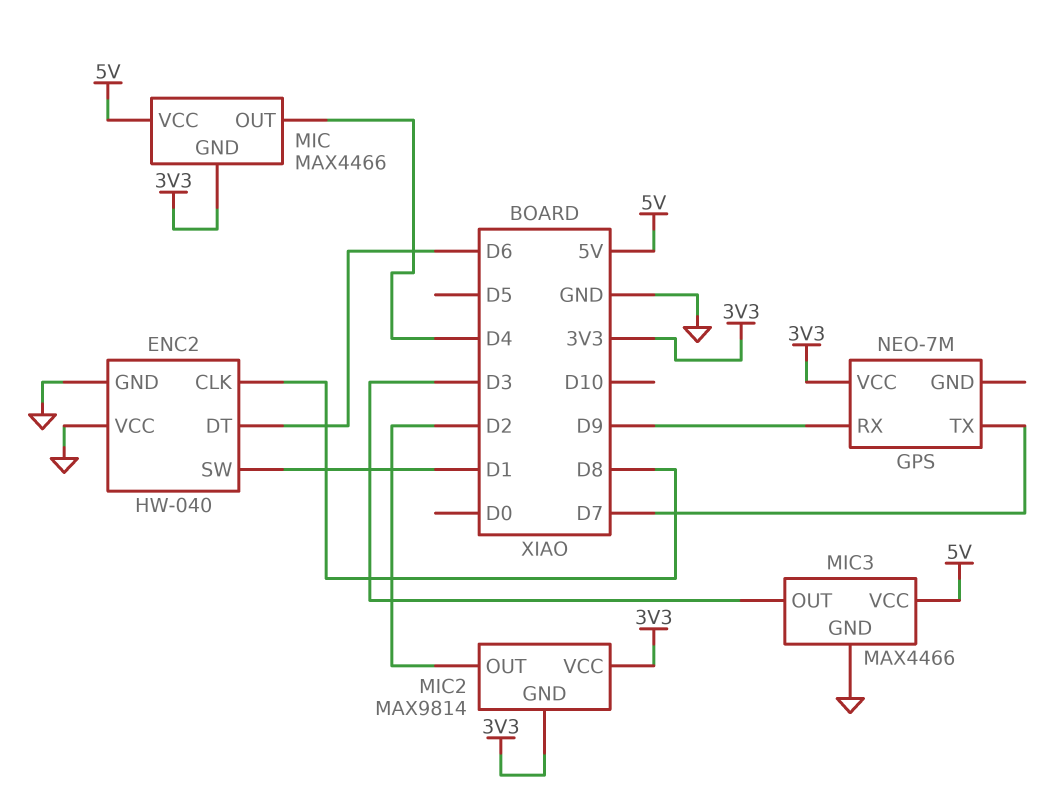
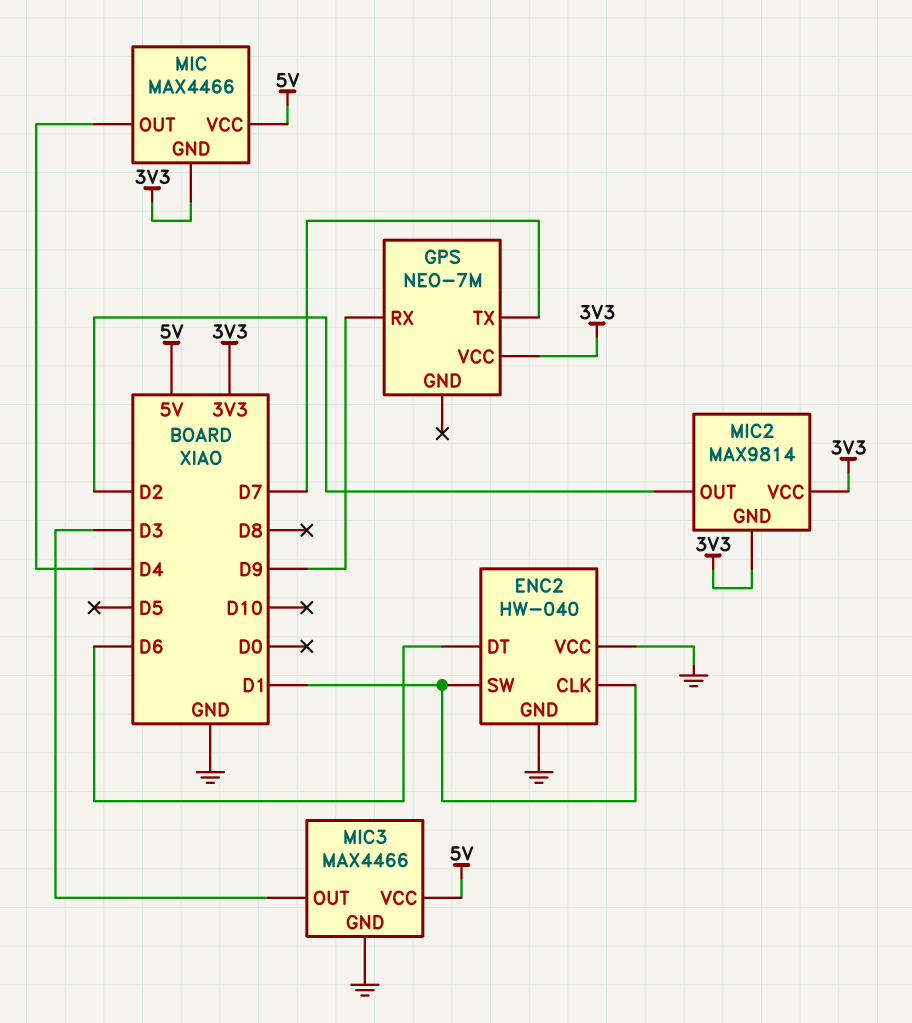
ENC2 pin CLK: D8 -> D1

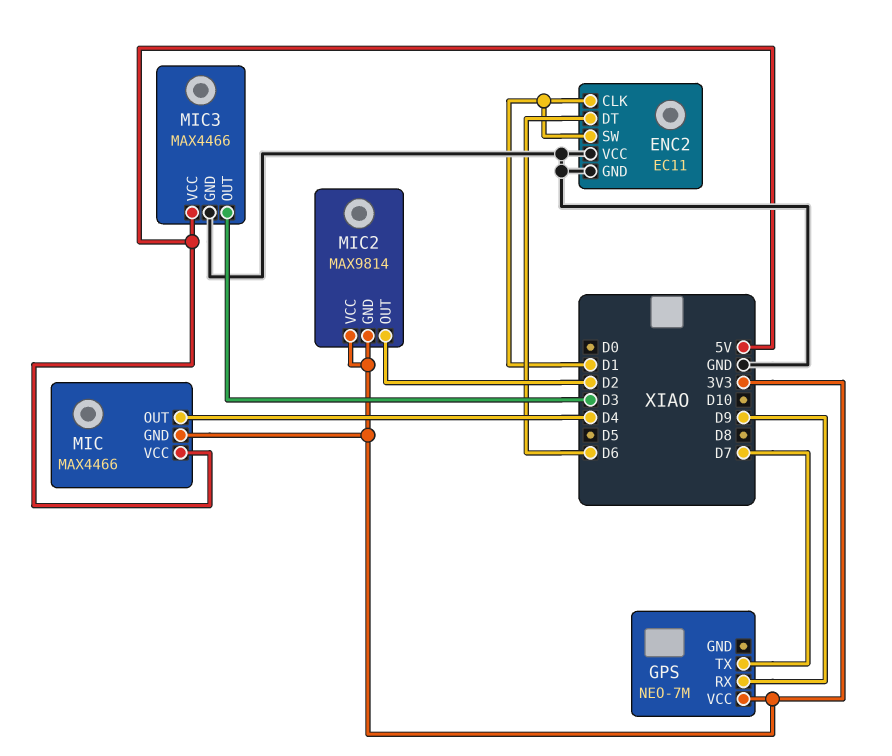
ENC2: HW-040 -> EC11

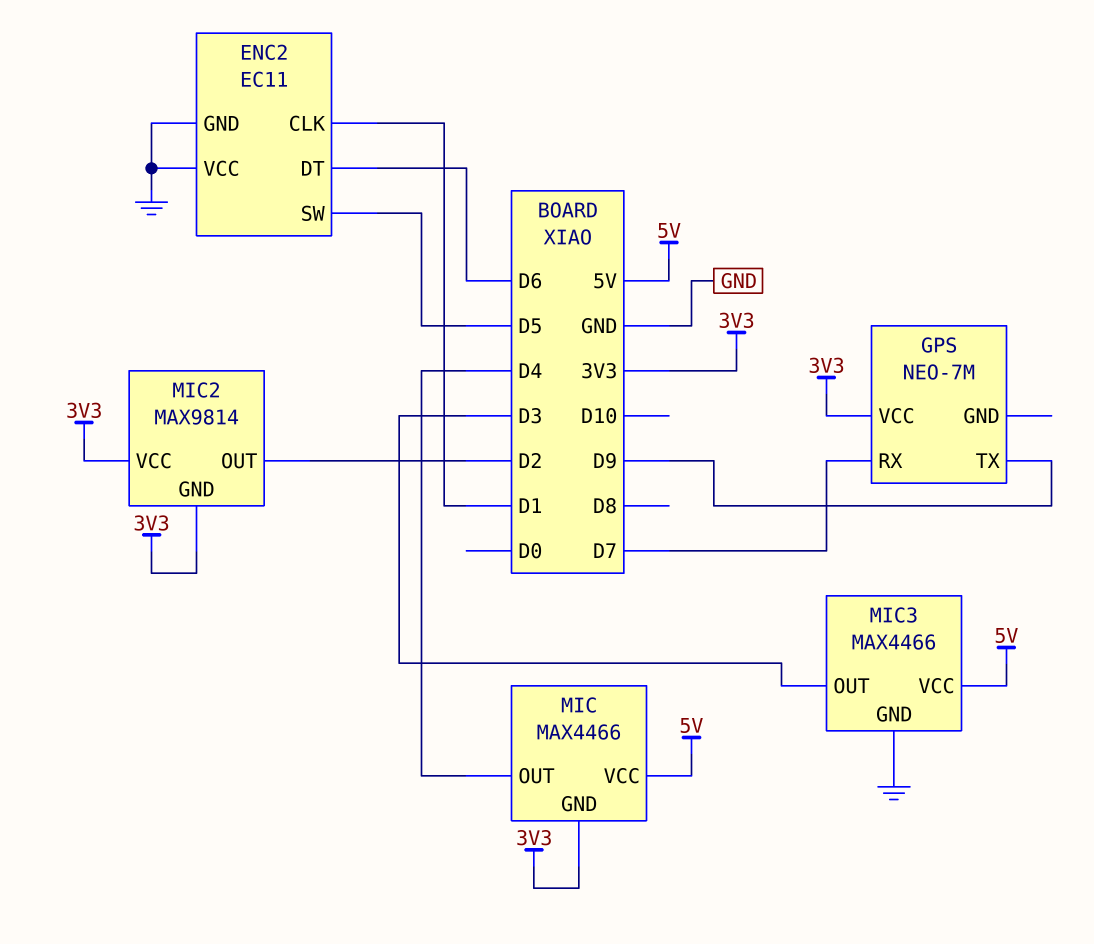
ENC2 pin SW: D1 -> D5
GPS pin RX: D9 -> D7
GPS pin TX: D7 -> D9

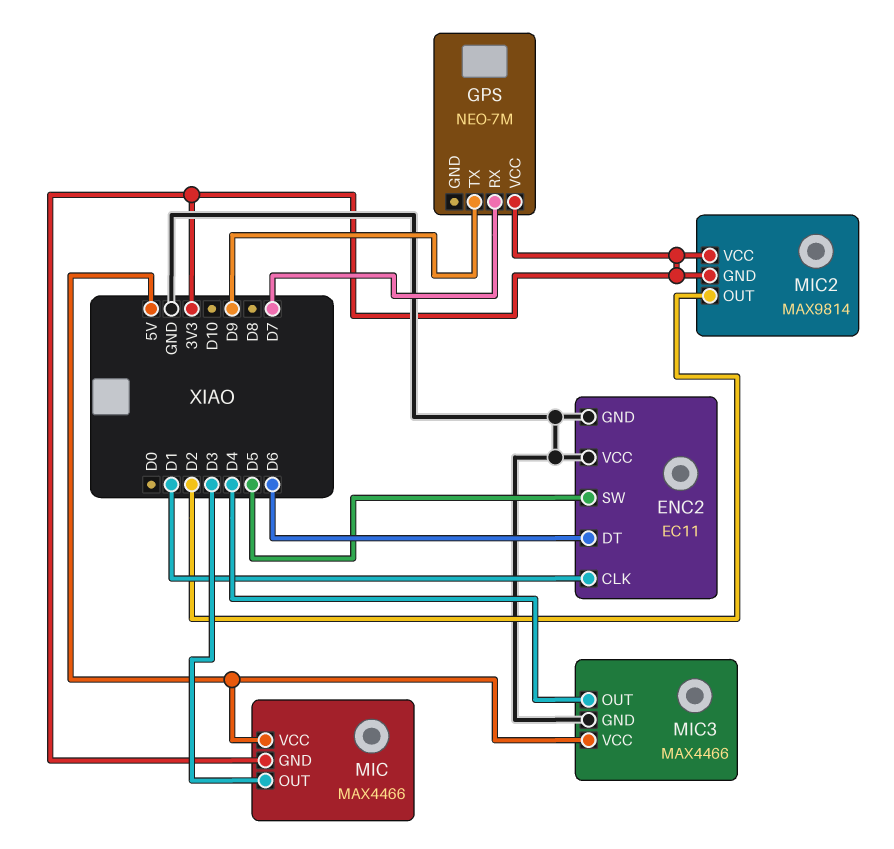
MIC pin OUT: D4 -> D3
MIC3 pin OUT: D3 -> D4

